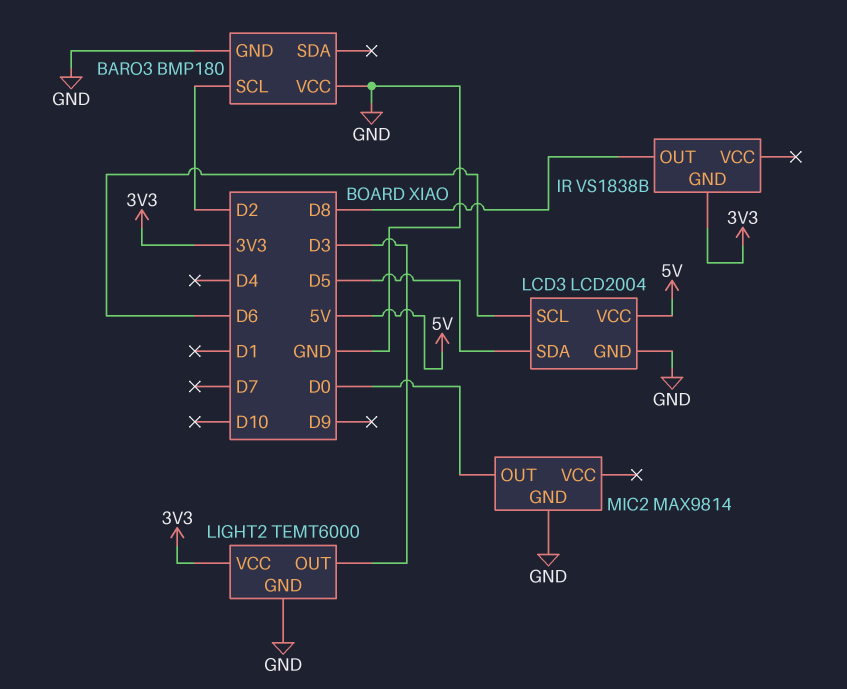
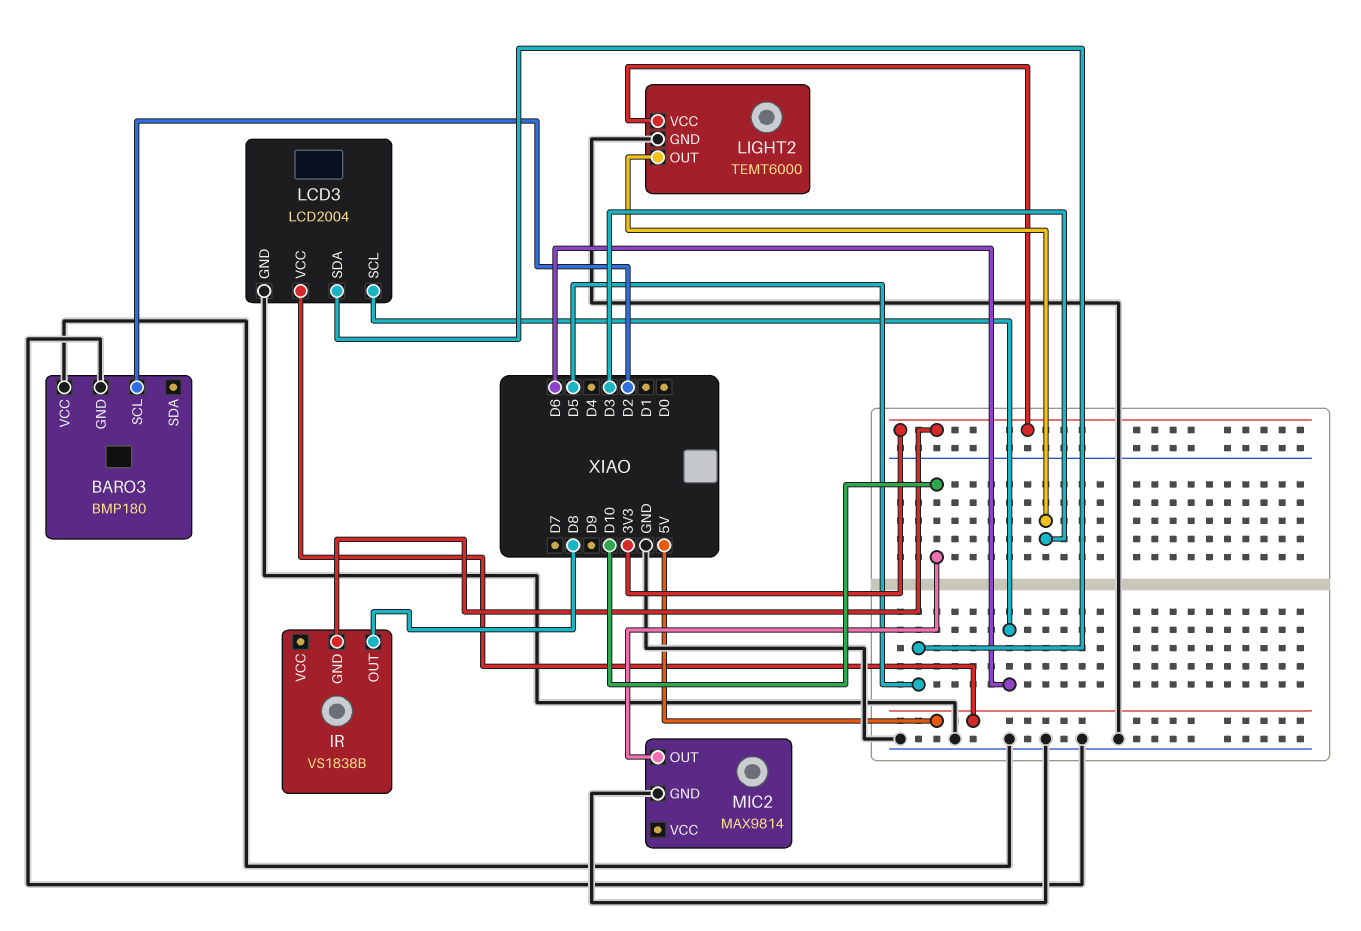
MIC2 pin OUT: D0 -> D10

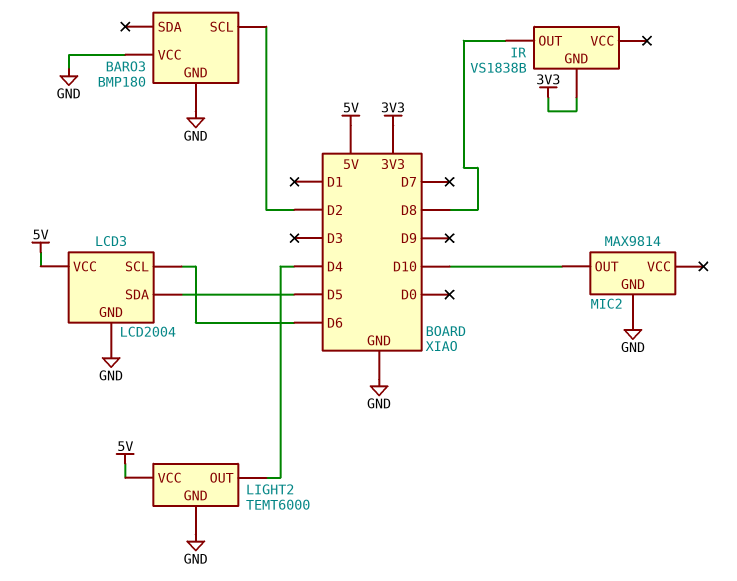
LIGHT2 pin OUT: D3 -> D4
LIGHT2 pin VCC: 3V3 -> 5V

